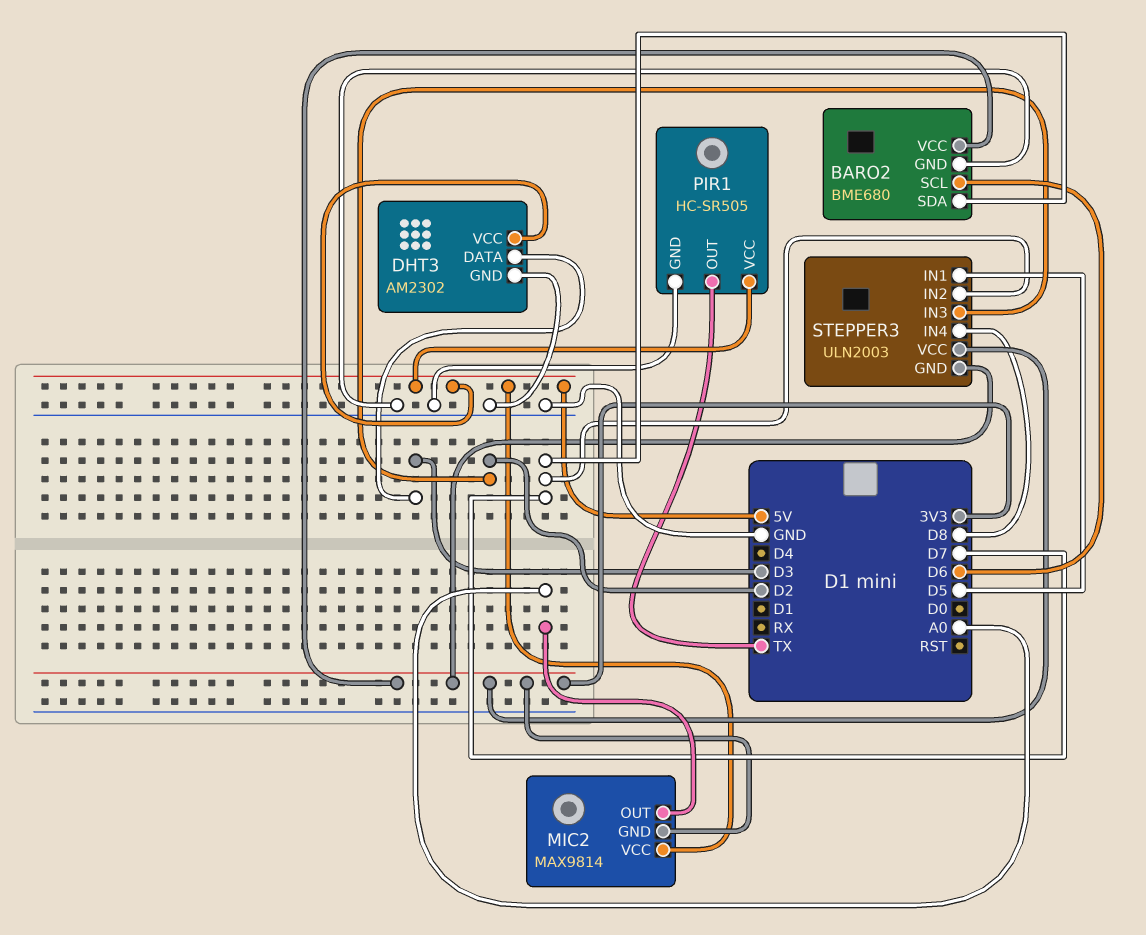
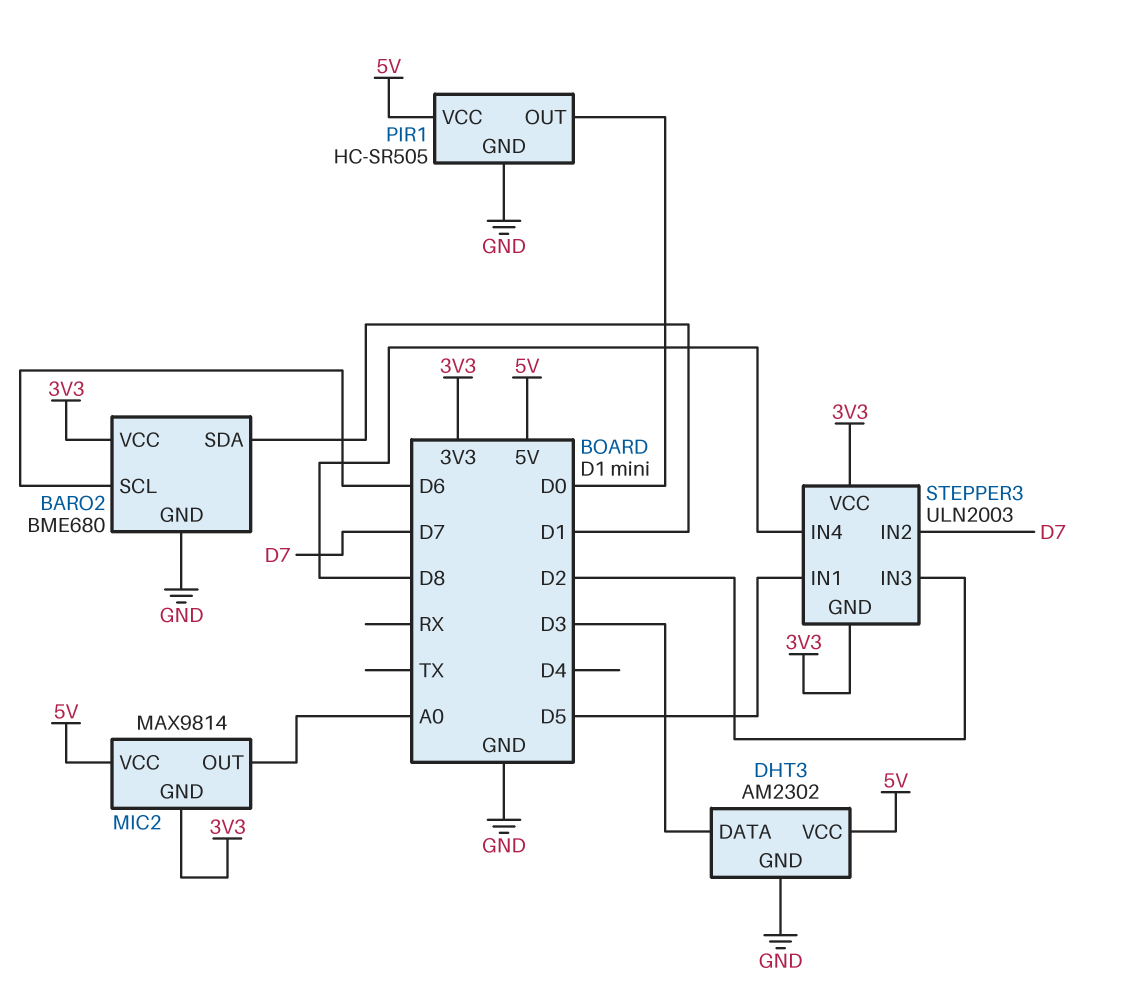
BARO2 pin SDA: D7 -> D1
PIR1 pin OUT: TX -> D0

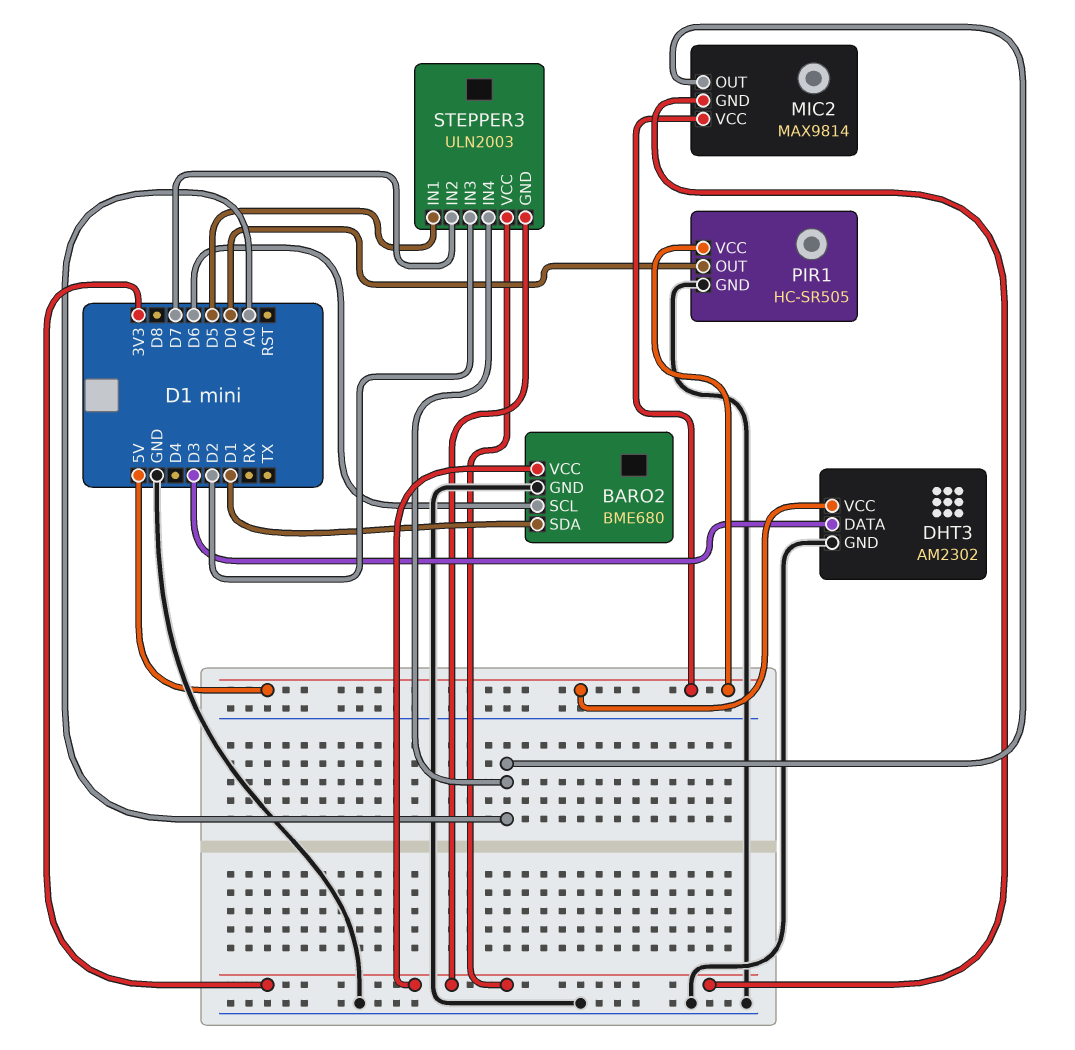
STEPPER3 pin IN4: D8 -> A0

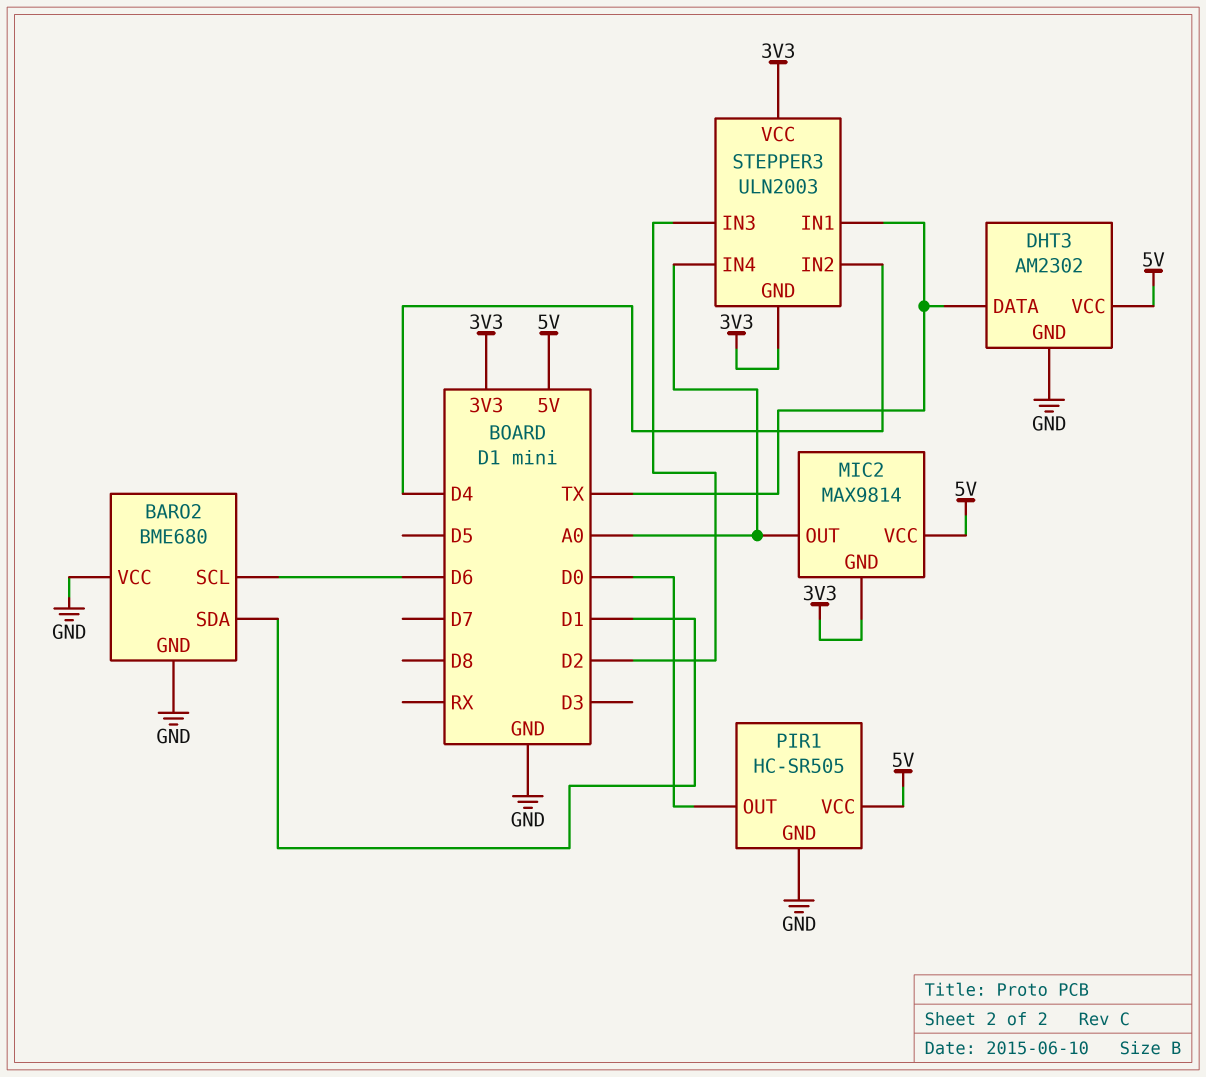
BARO2 pin VCC: 3V3 -> GND
DHT3 pin DATA: D3 -> TX
STEPPER3 pin IN1: D5 -> TX
STEPPER3 pin IN2: D7 -> D4

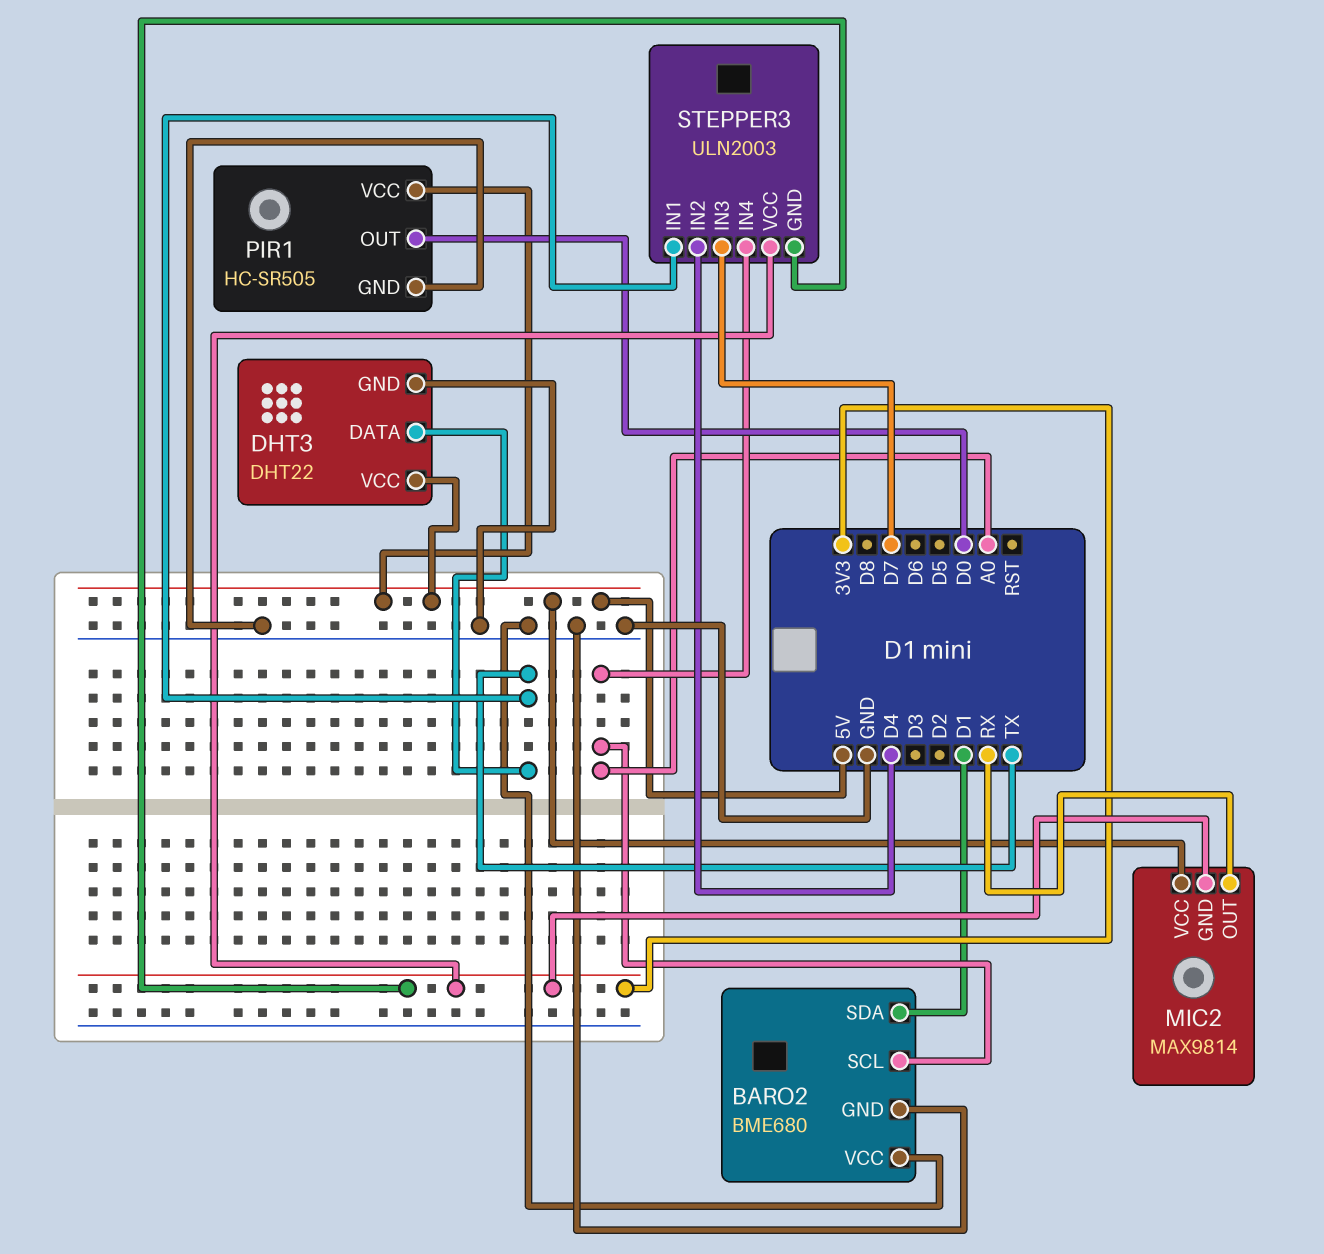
BARO2 pin SCL: D6 -> A0
DHT3: AM2302 -> DHT22
MIC2 pin OUT: A0 -> RX
STEPPER3 pin IN3: D2 -> D7

